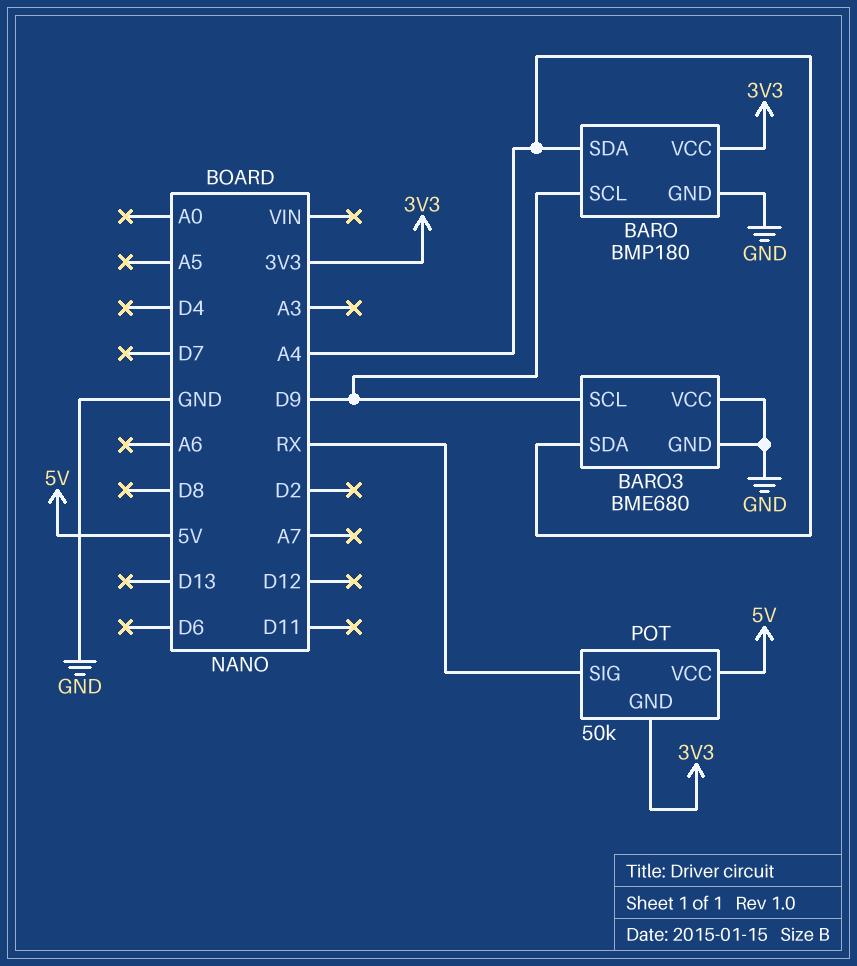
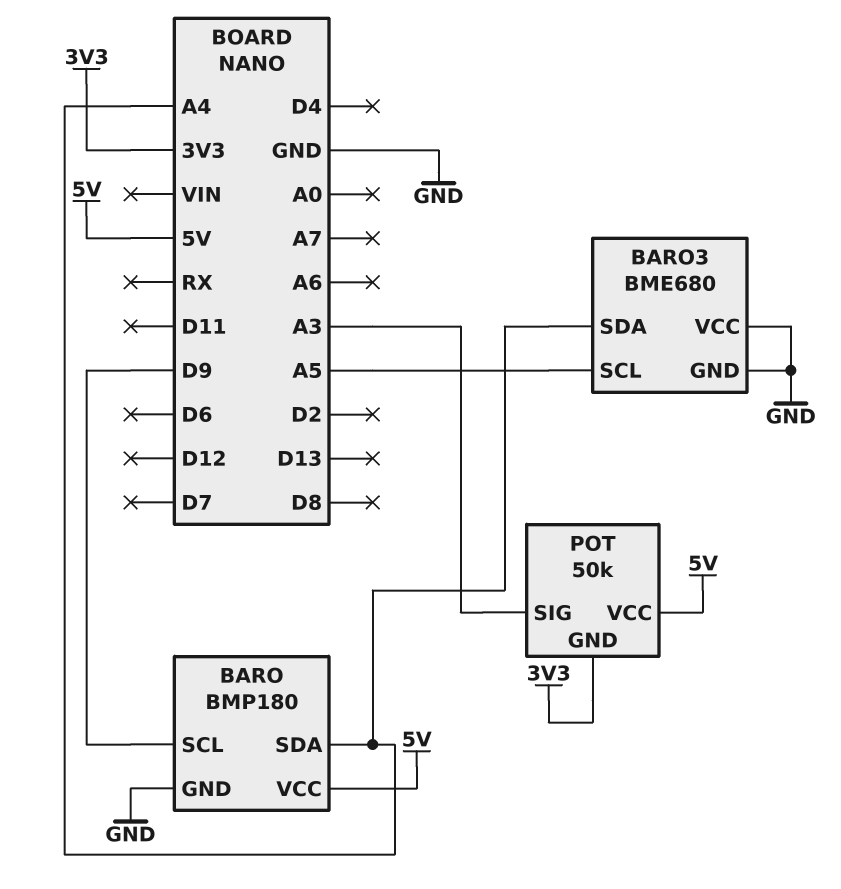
BARO pin VCC: 3V3 -> 5V
BARO3 pin SCL: D9 -> A5
POT pin SIG: RX -> A3

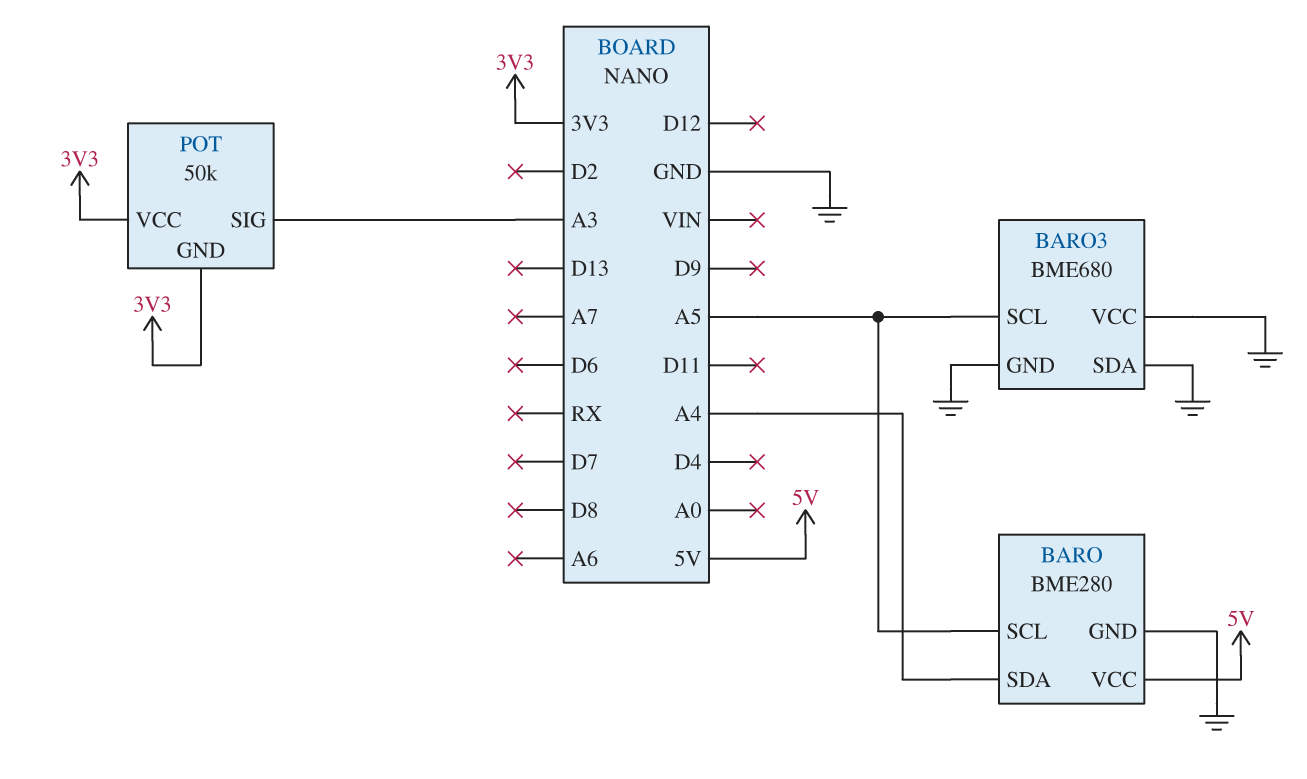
BARO: BMP180 -> BME280
BARO pin SCL: D9 -> A5
BARO3 pin SDA: A4 -> GND
POT pin VCC: 5V -> 3V3

